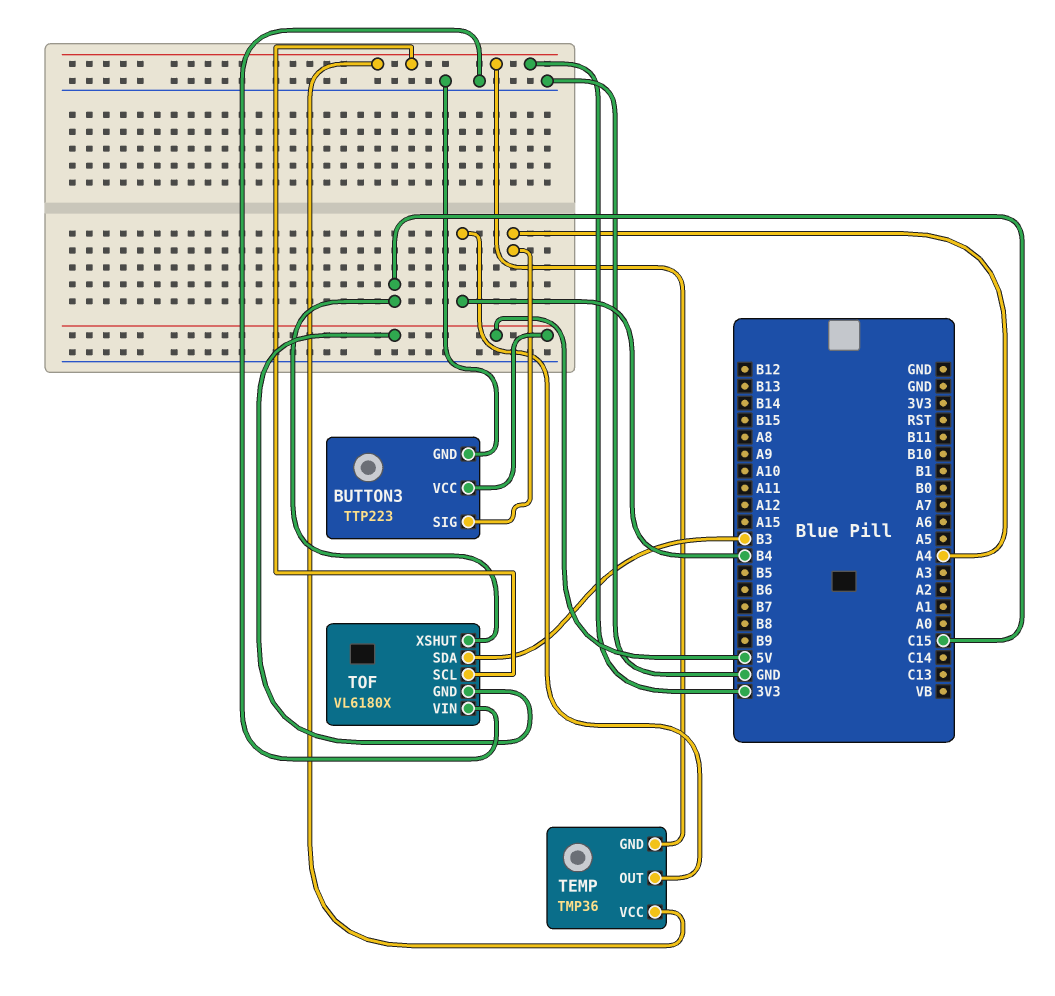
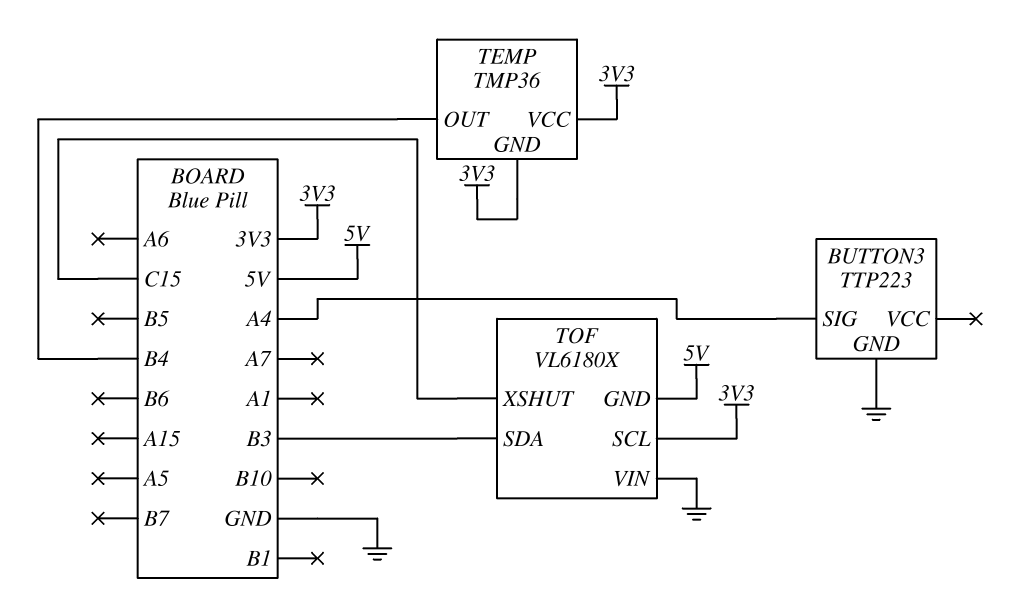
BUTTON3 pin VCC: 5V -> none

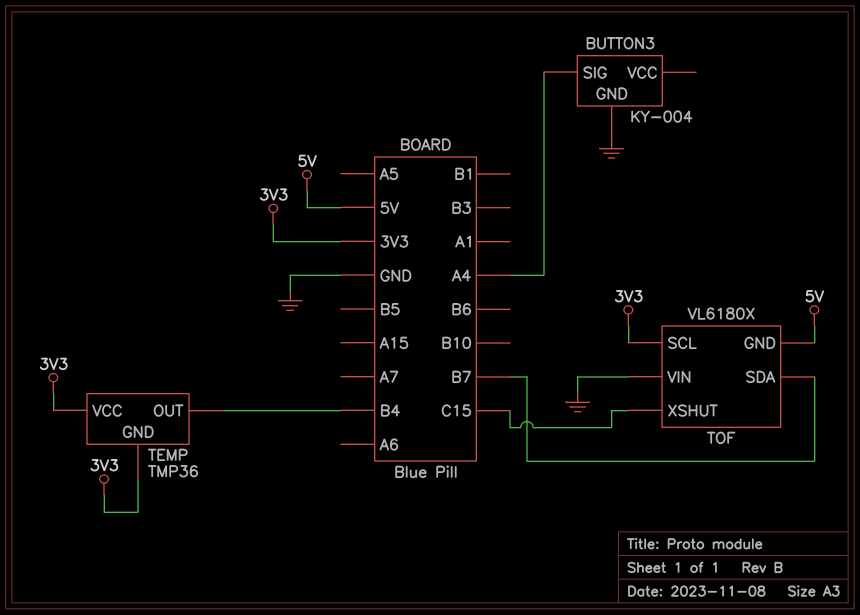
BUTTON3: TTP223 -> KY-004
TOF pin SDA: B3 -> B7

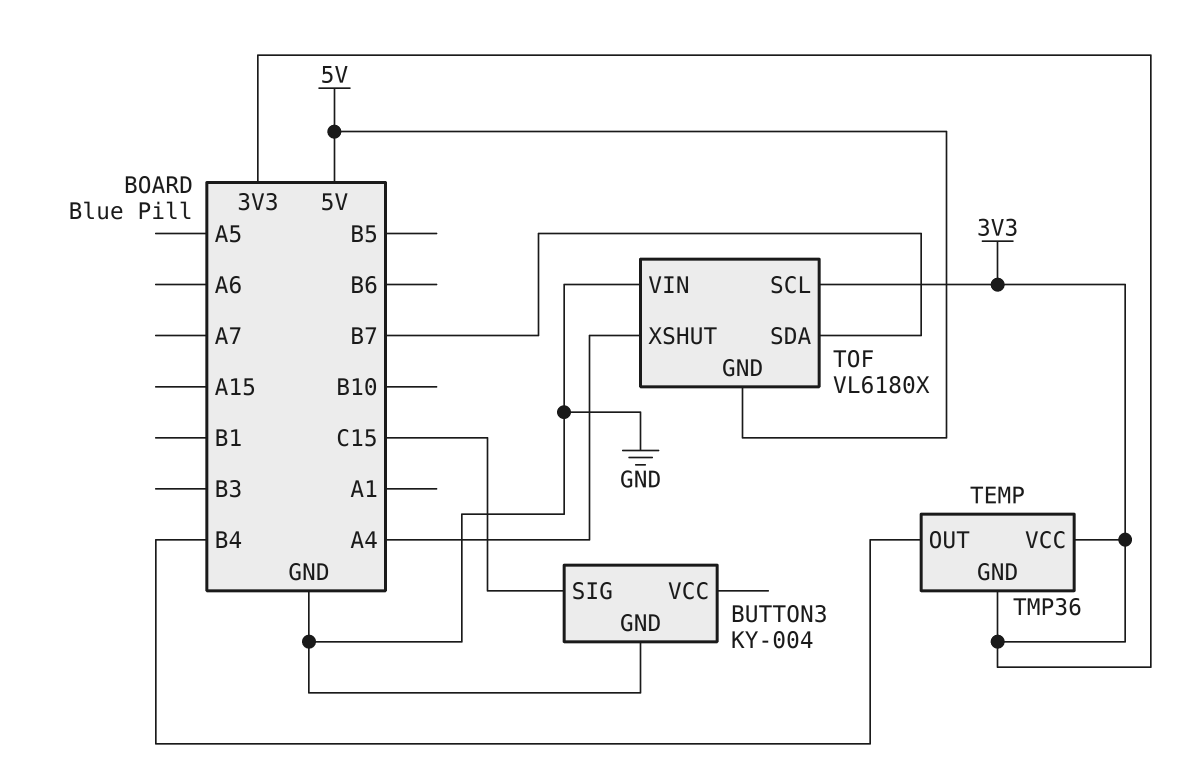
BUTTON3 pin SIG: A4 -> C15
TOF pin XSHUT: C15 -> A4

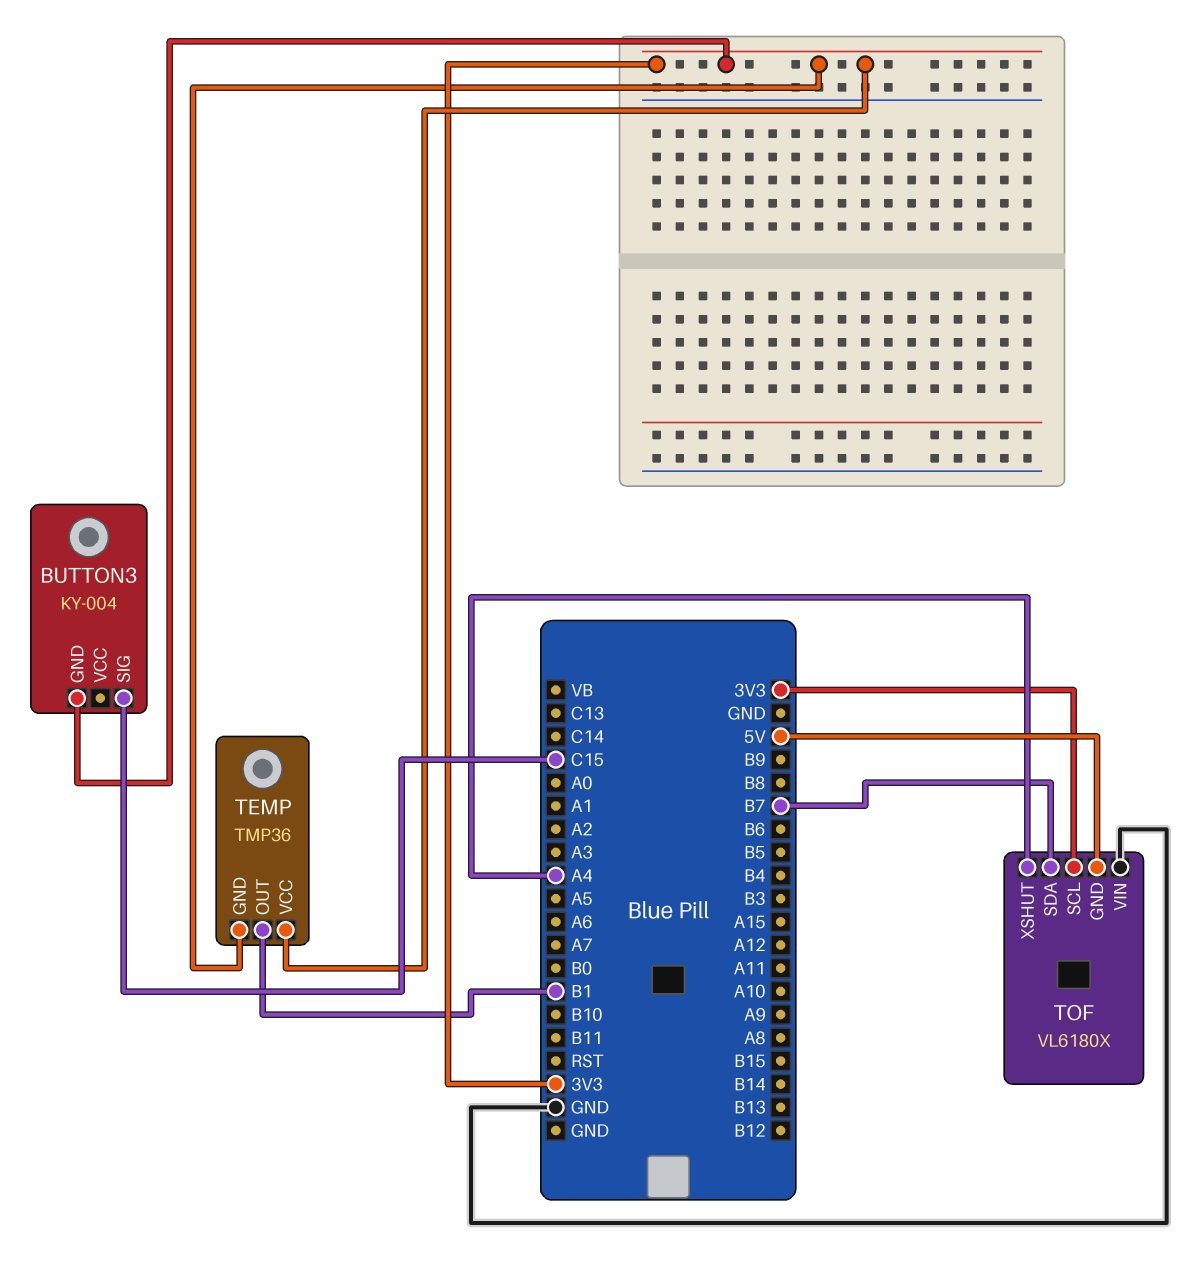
BUTTON3 pin GND: GND -> 3V3
TEMP pin OUT: B4 -> B1

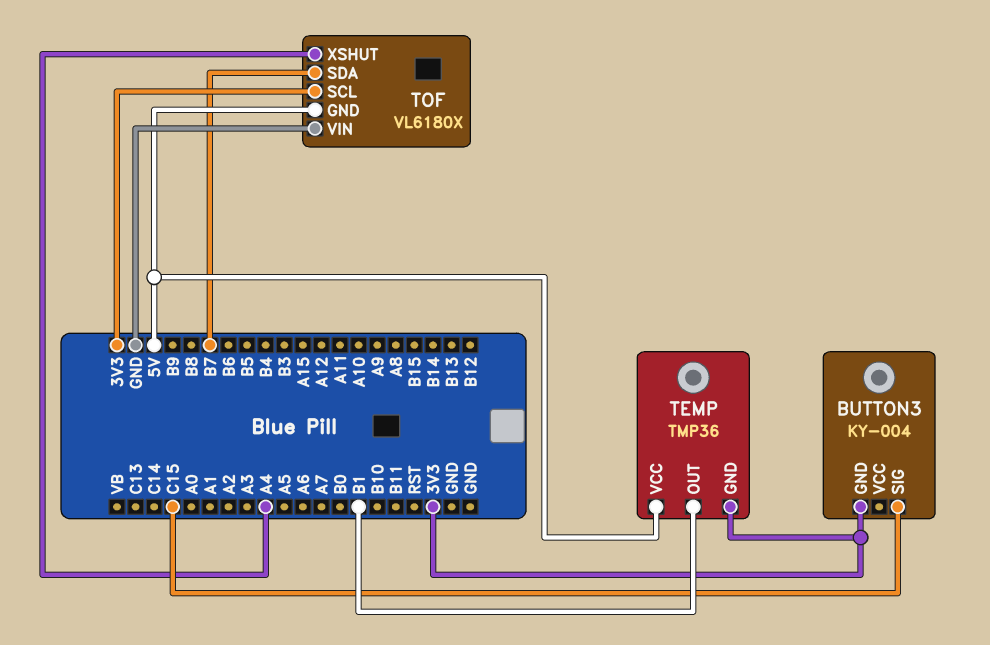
TEMP pin VCC: 3V3 -> 5V

